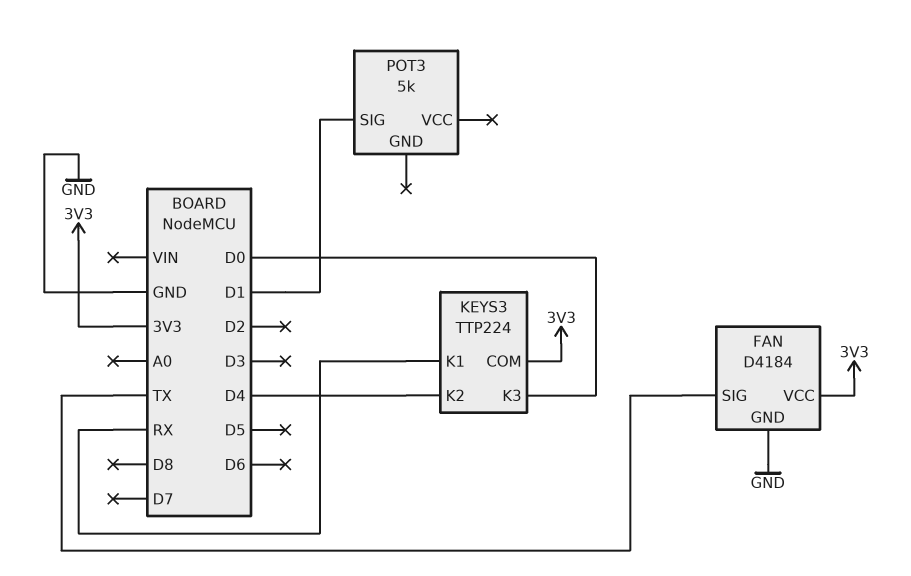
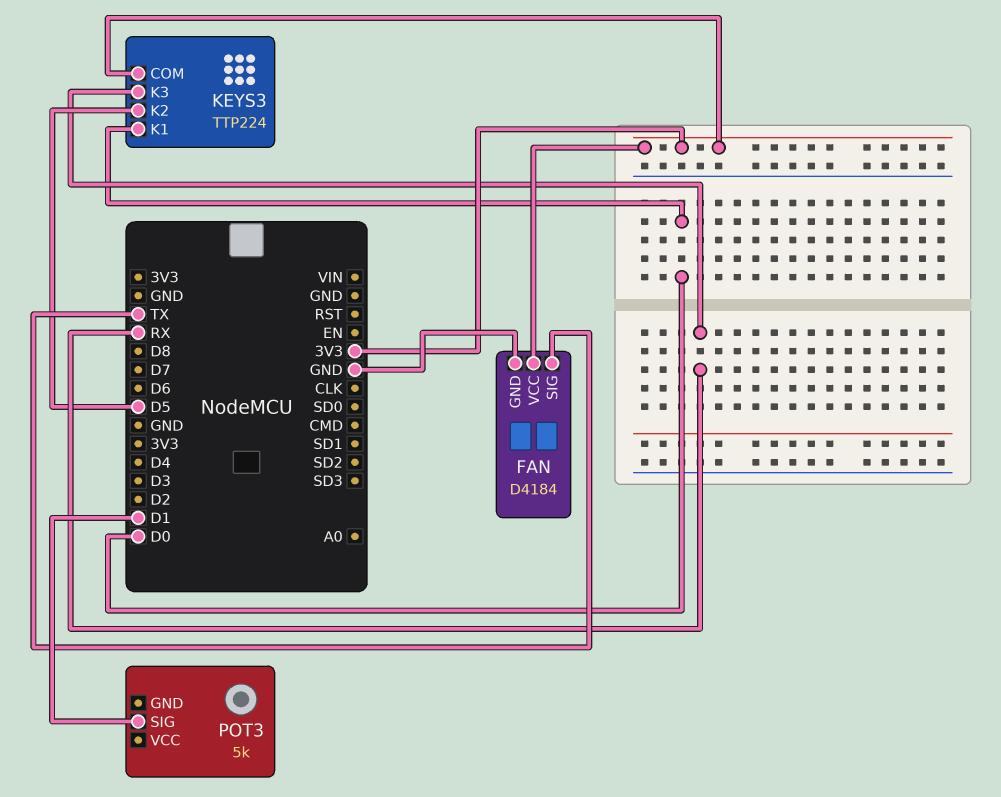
KEYS3 pin K1: RX -> D0
KEYS3 pin K2: D4 -> D5
KEYS3 pin K3: D0 -> RX

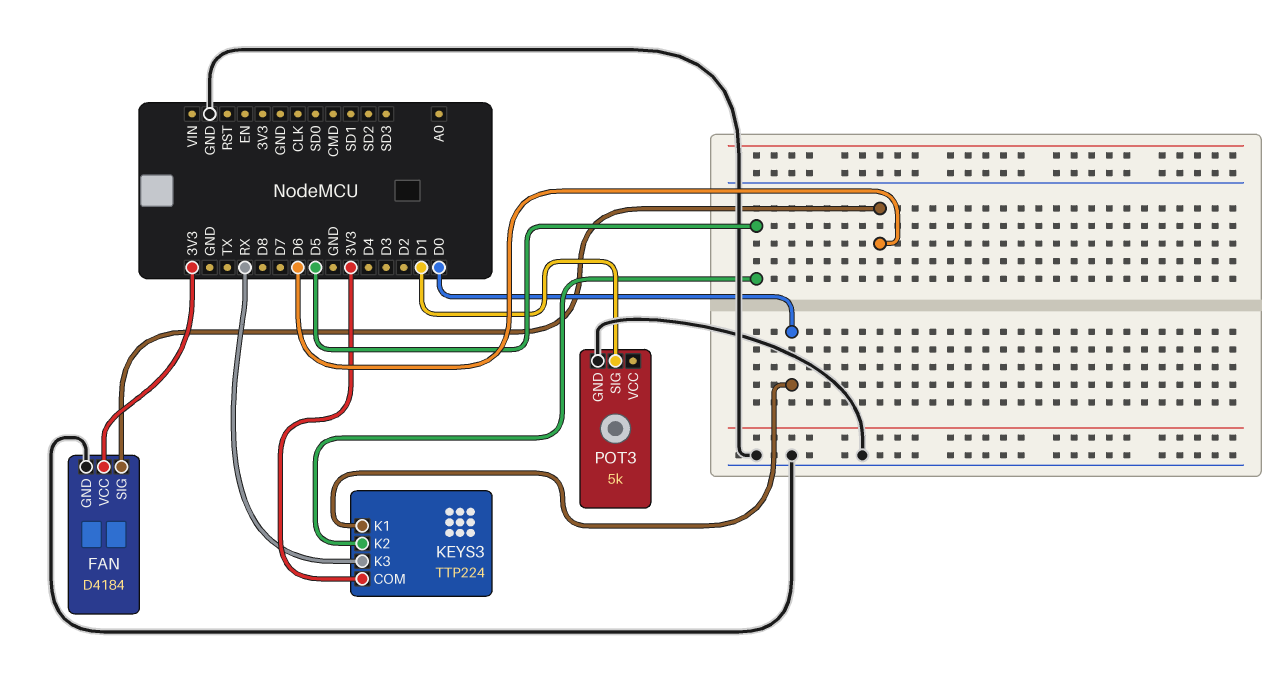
FAN pin SIG: TX -> D6
POT3 pin GND: none -> GND

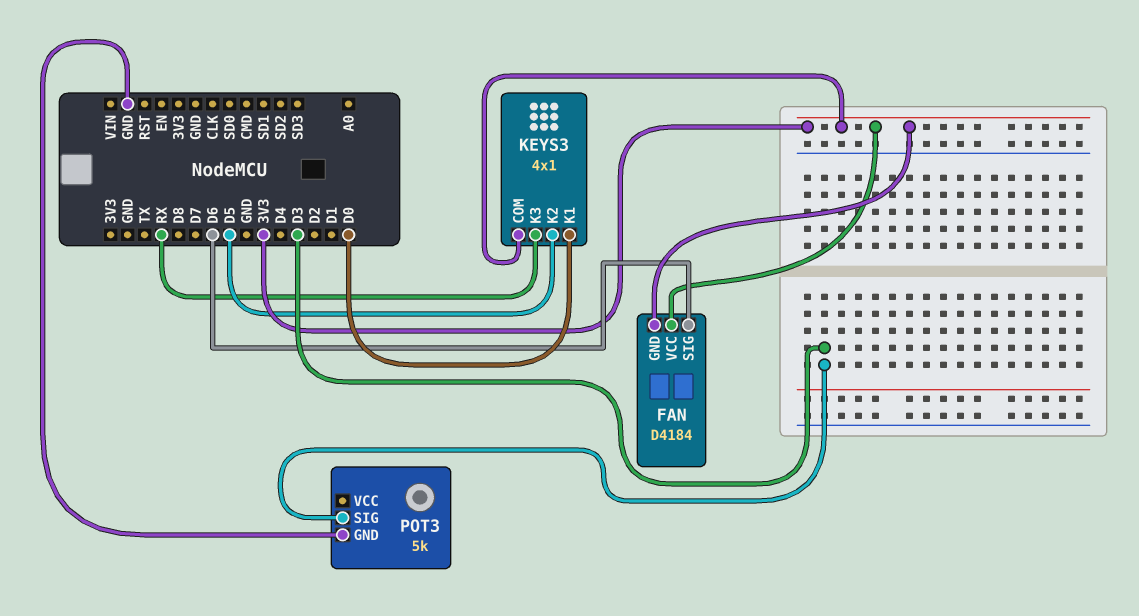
FAN pin GND: GND -> 3V3
KEYS3: TTP224 -> 4x1
POT3 pin SIG: D1 -> D3

